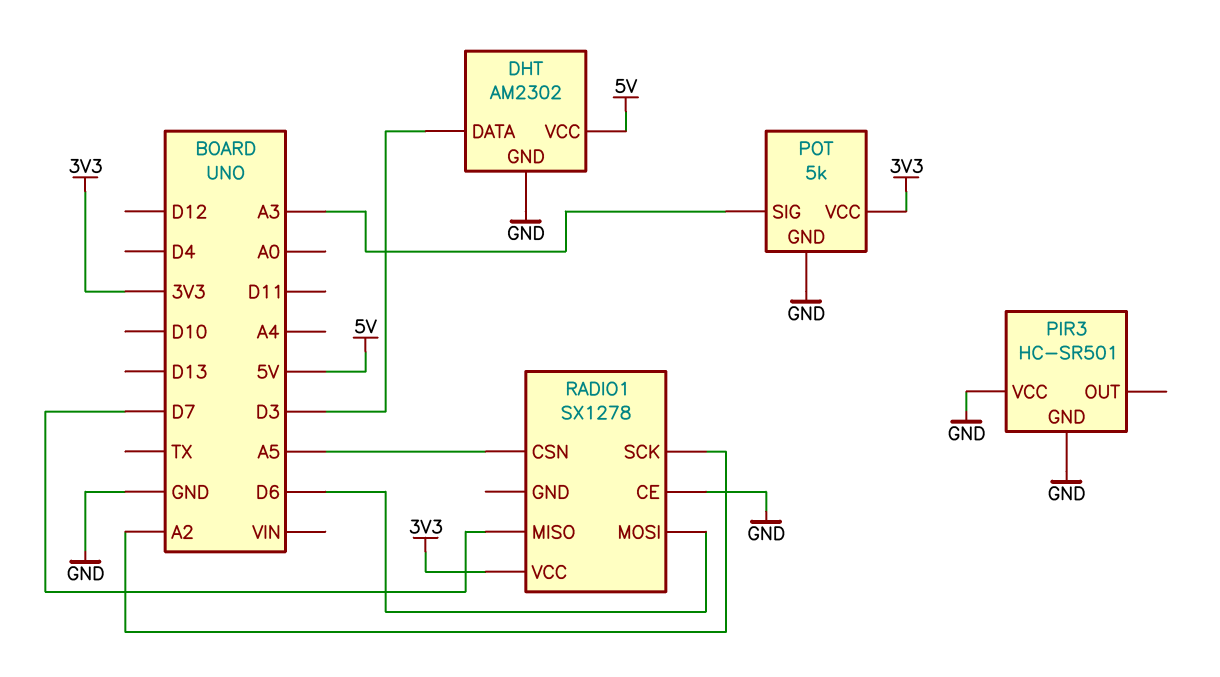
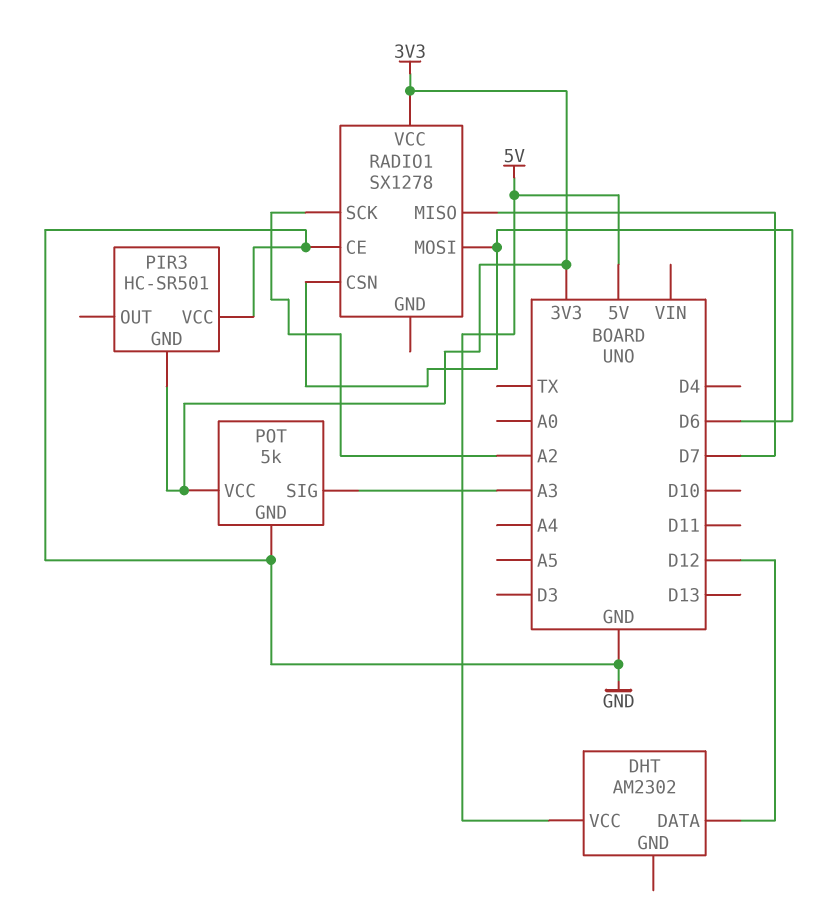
DHT pin DATA: D3 -> D12
DHT pin GND: GND -> none
PIR3 pin GND: GND -> 3V3
RADIO1 pin CSN: A5 -> D6

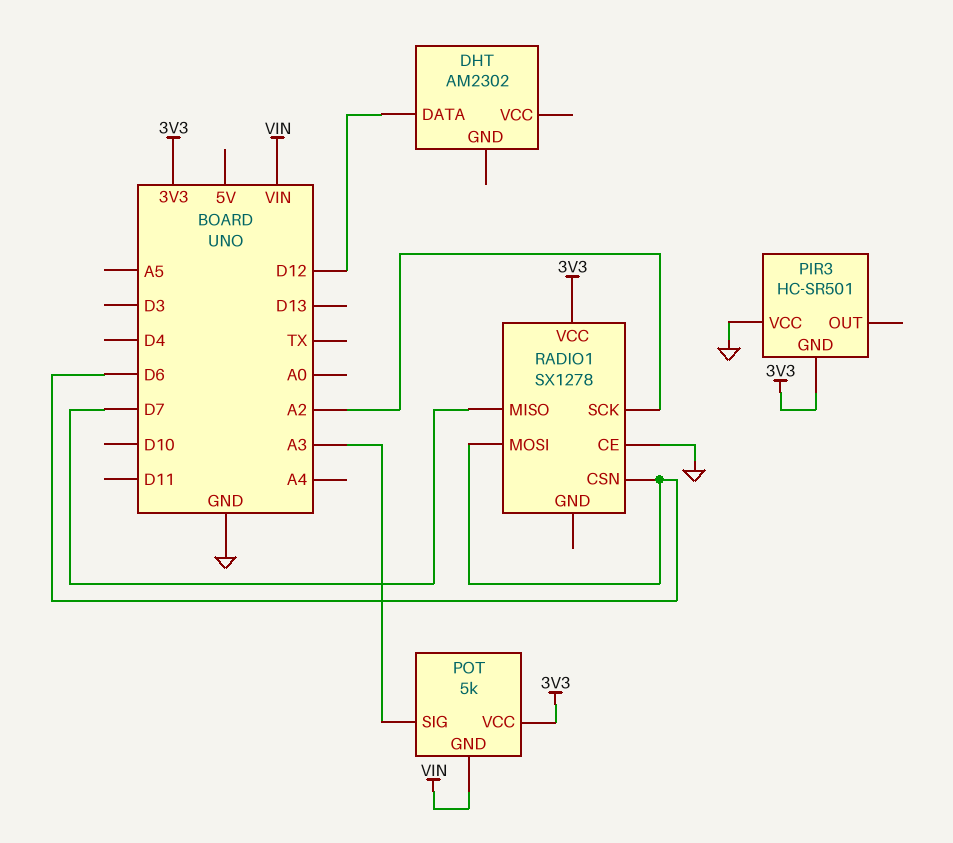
DHT pin VCC: 5V -> none
POT pin GND: GND -> VIN

